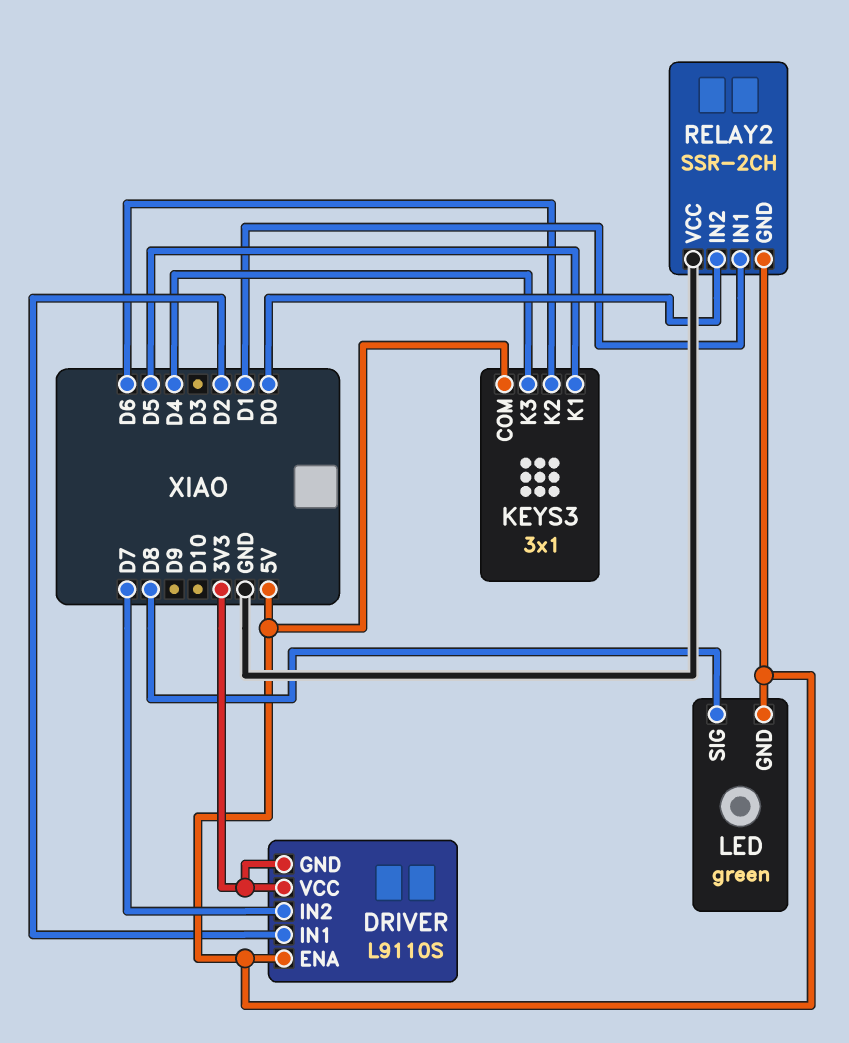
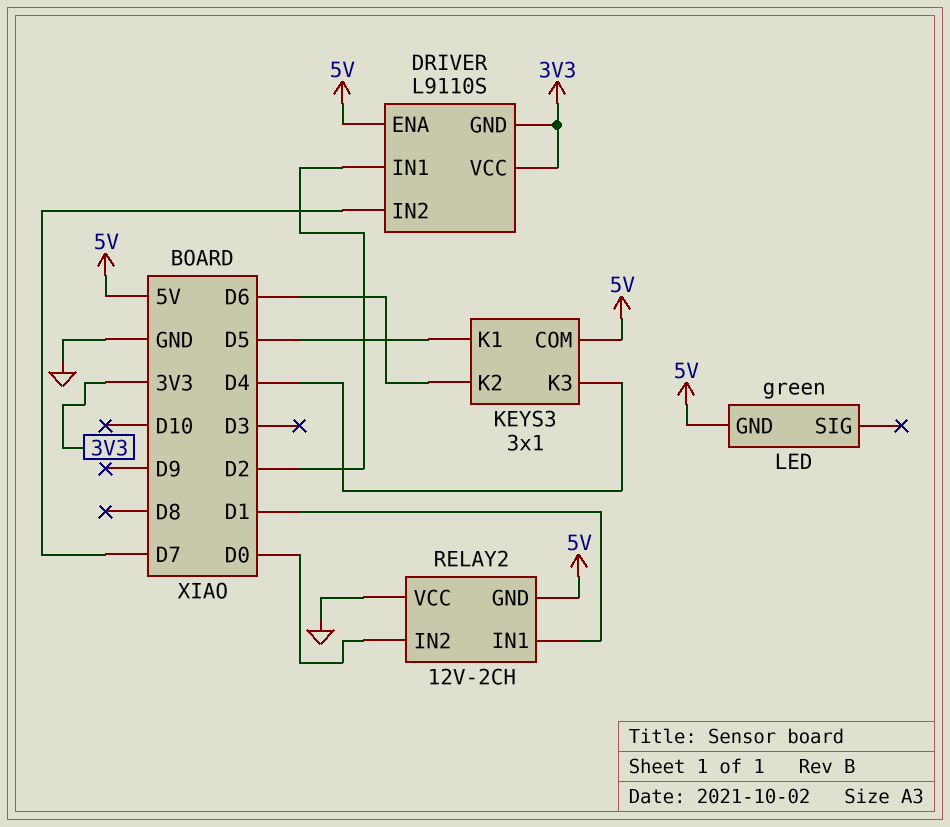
LED pin SIG: D8 -> none
RELAY2: SSR-2CH -> 12V-2CH

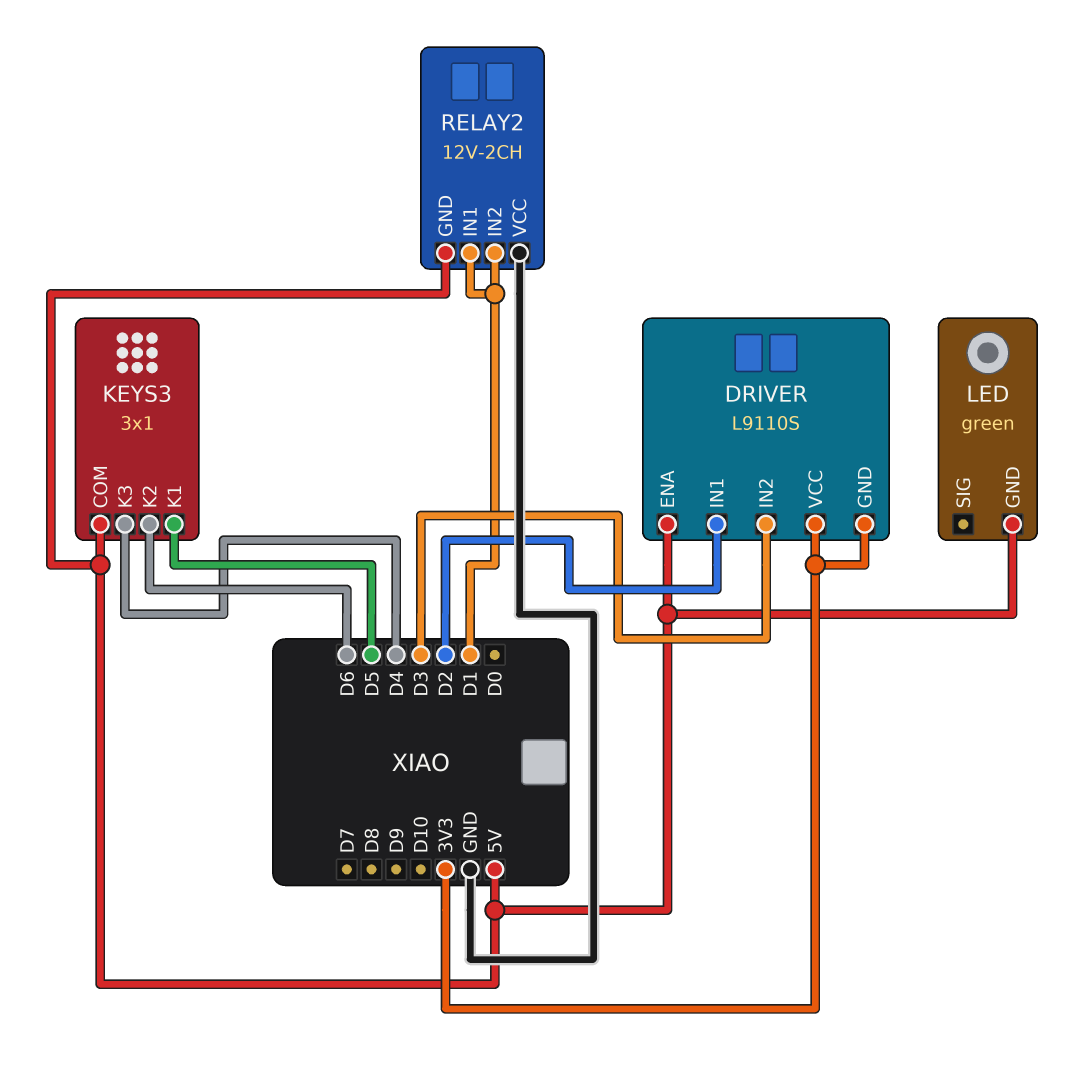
DRIVER pin IN2: D7 -> D3
RELAY2 pin IN2: D0 -> D1

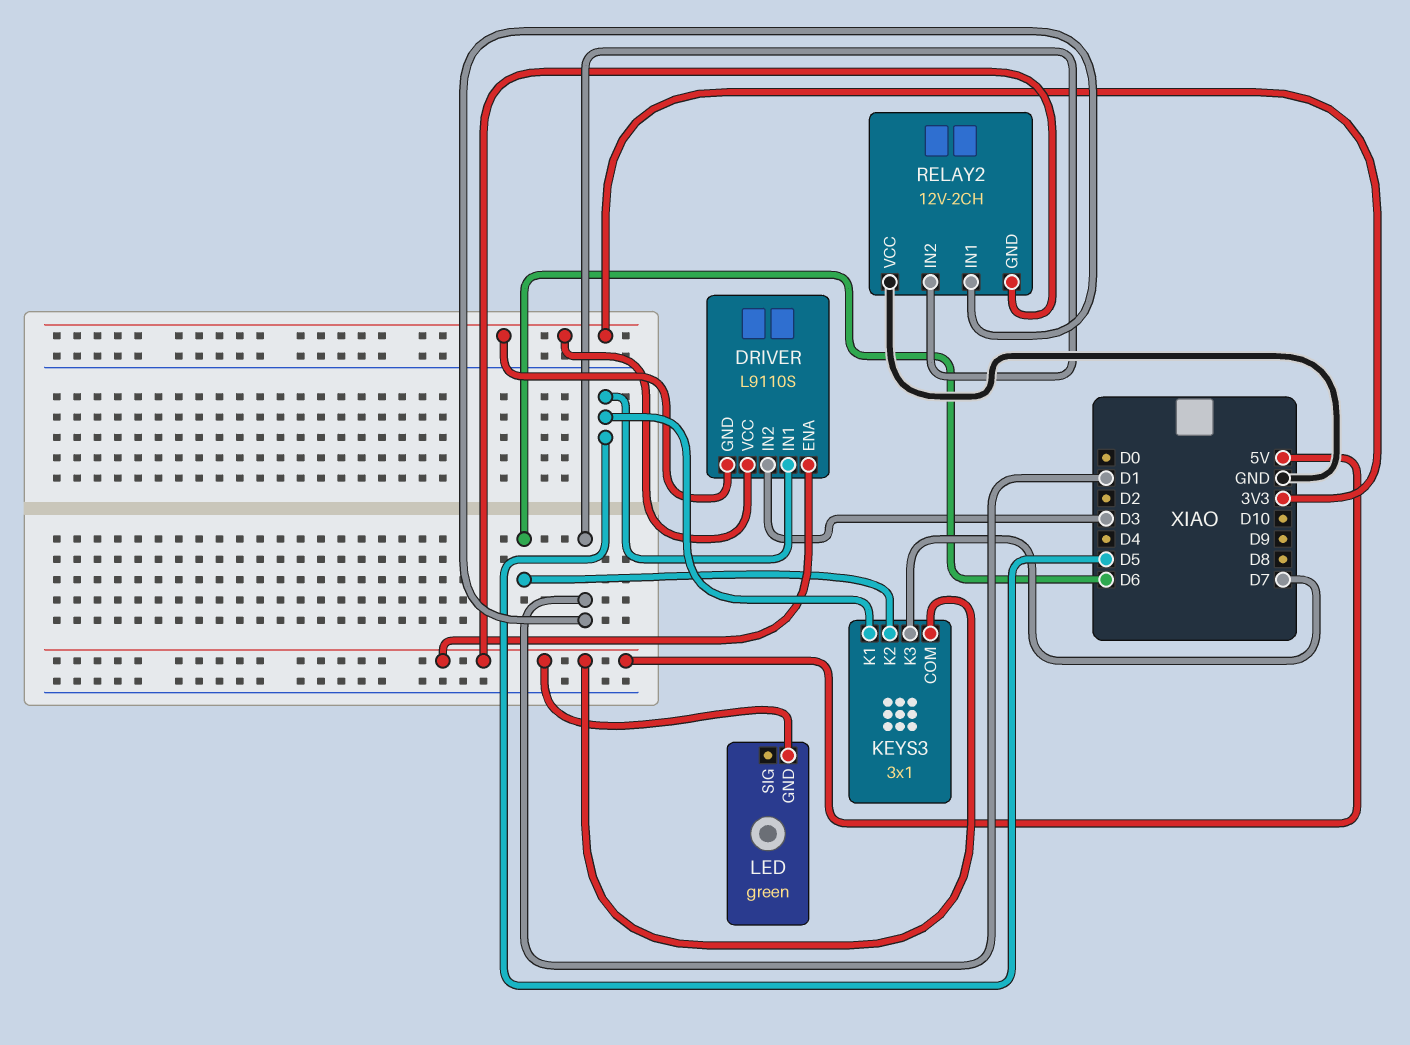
DRIVER pin IN1: D2 -> D5
KEYS3 pin K3: D4 -> D7

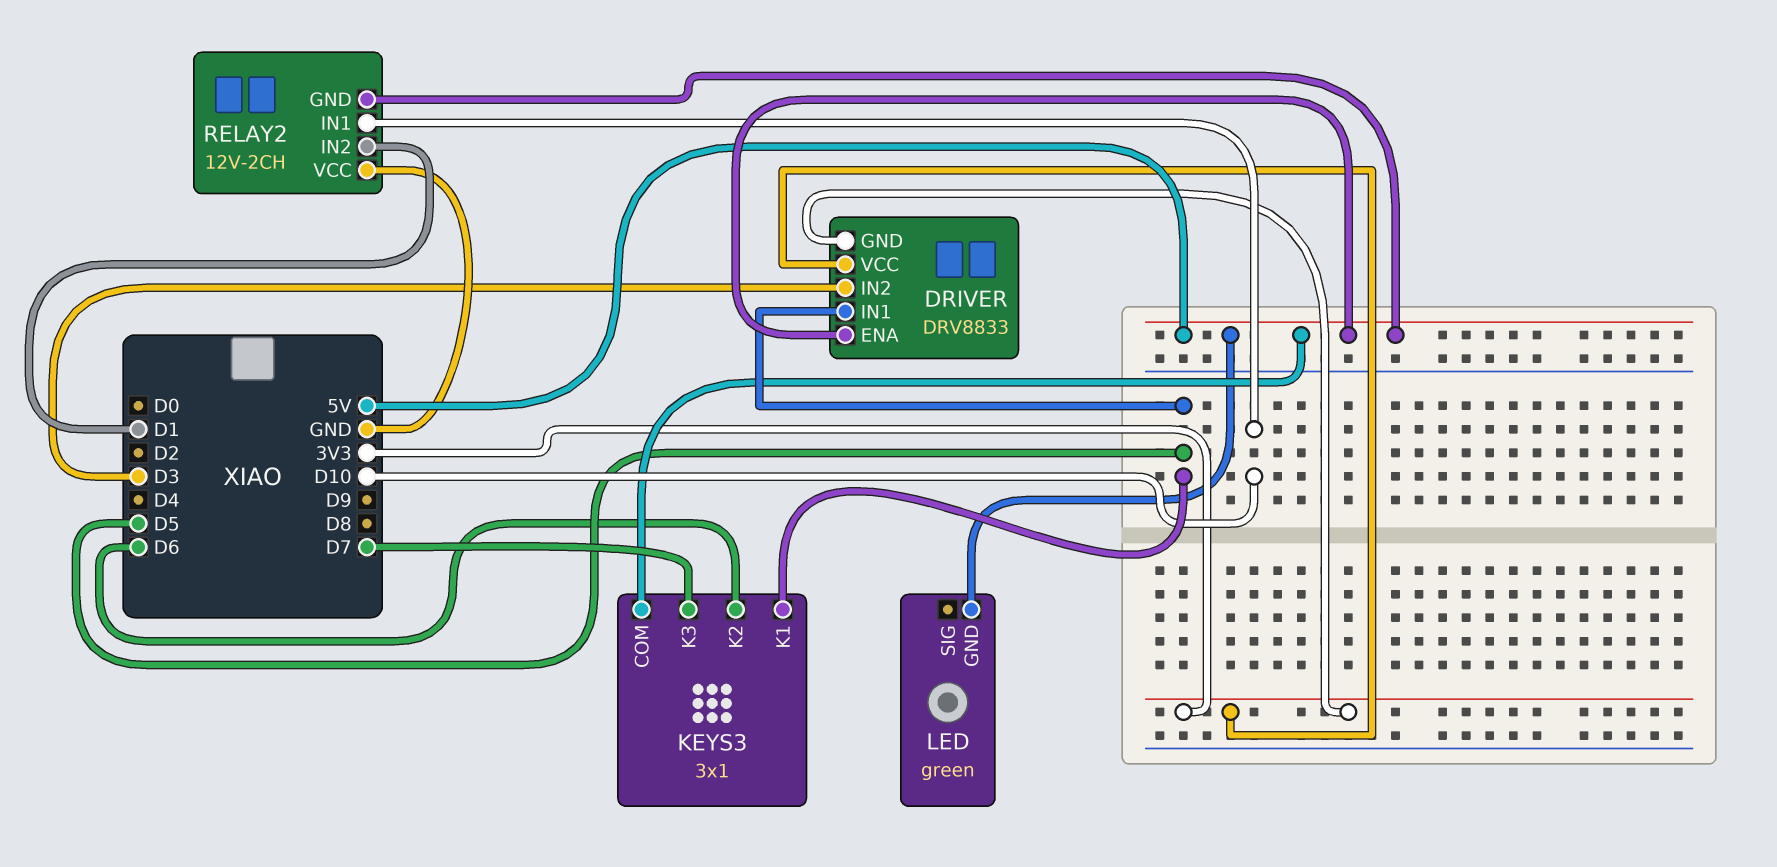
DRIVER: L9110S -> DRV8833
RELAY2 pin IN1: D1 -> D10

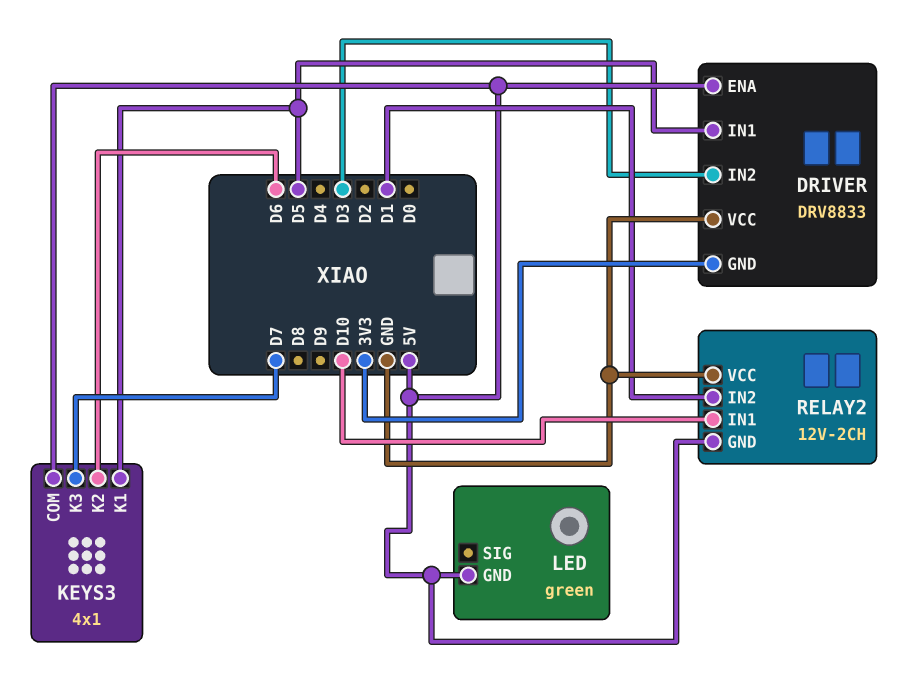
DRIVER pin VCC: 3V3 -> GND
KEYS3: 3x1 -> 4x1

